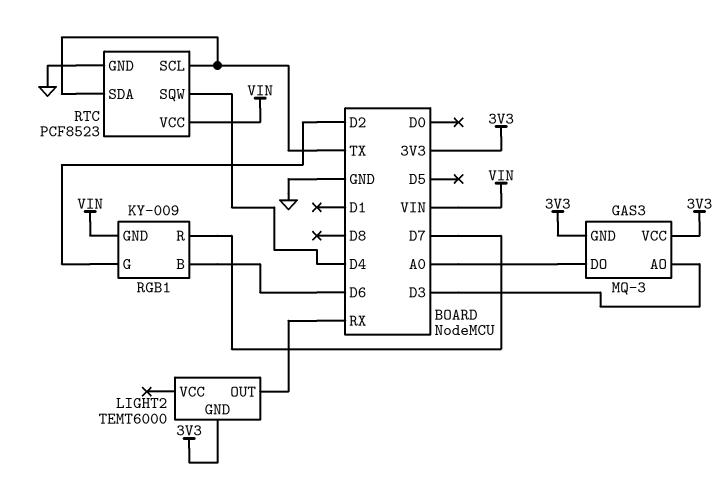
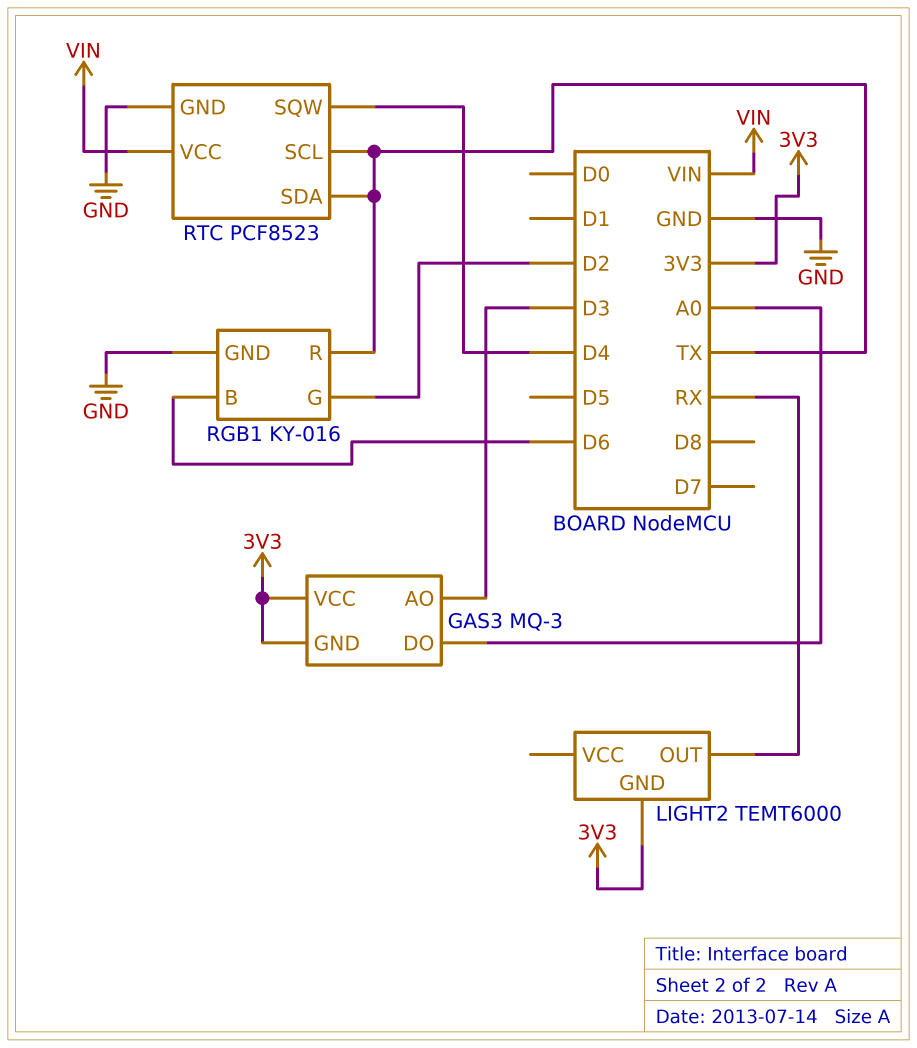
RGB1: KY-009 -> KY-016
RGB1 pin GND: VIN -> GND
RGB1 pin R: D7 -> TX

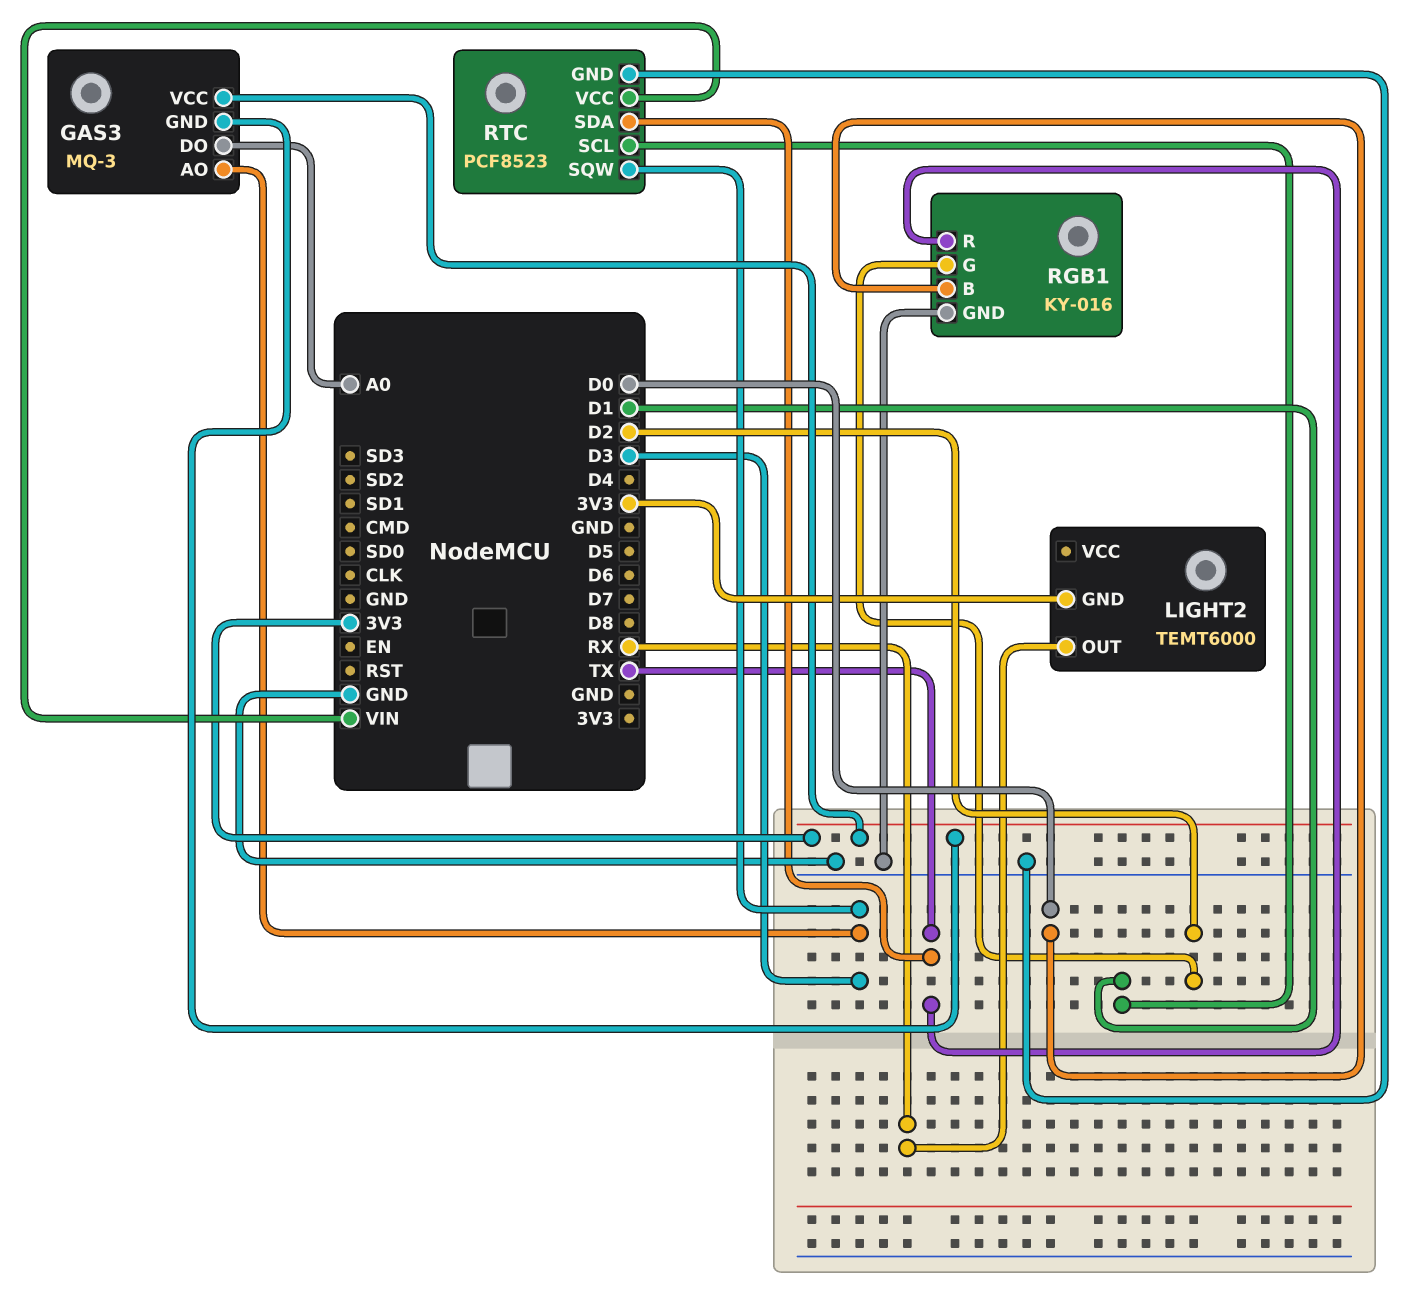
RGB1 pin B: D6 -> D0
RTC pin SCL: TX -> D1
RTC pin SQW: D4 -> D3

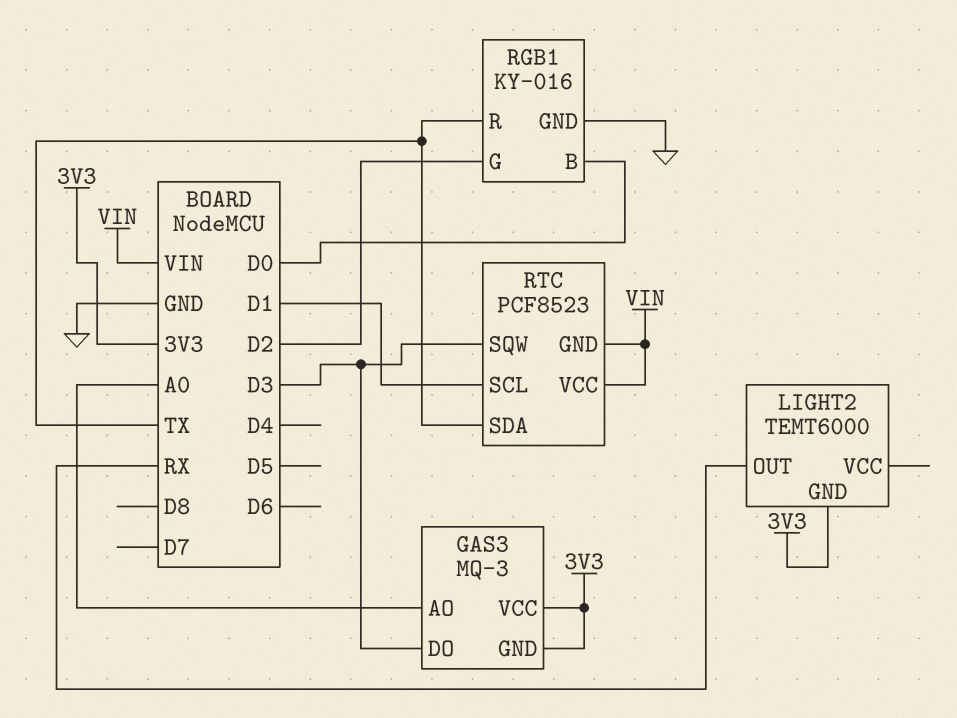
GAS3 pin AO: D3 -> A0
GAS3 pin DO: A0 -> D3
RTC pin GND: GND -> VIN

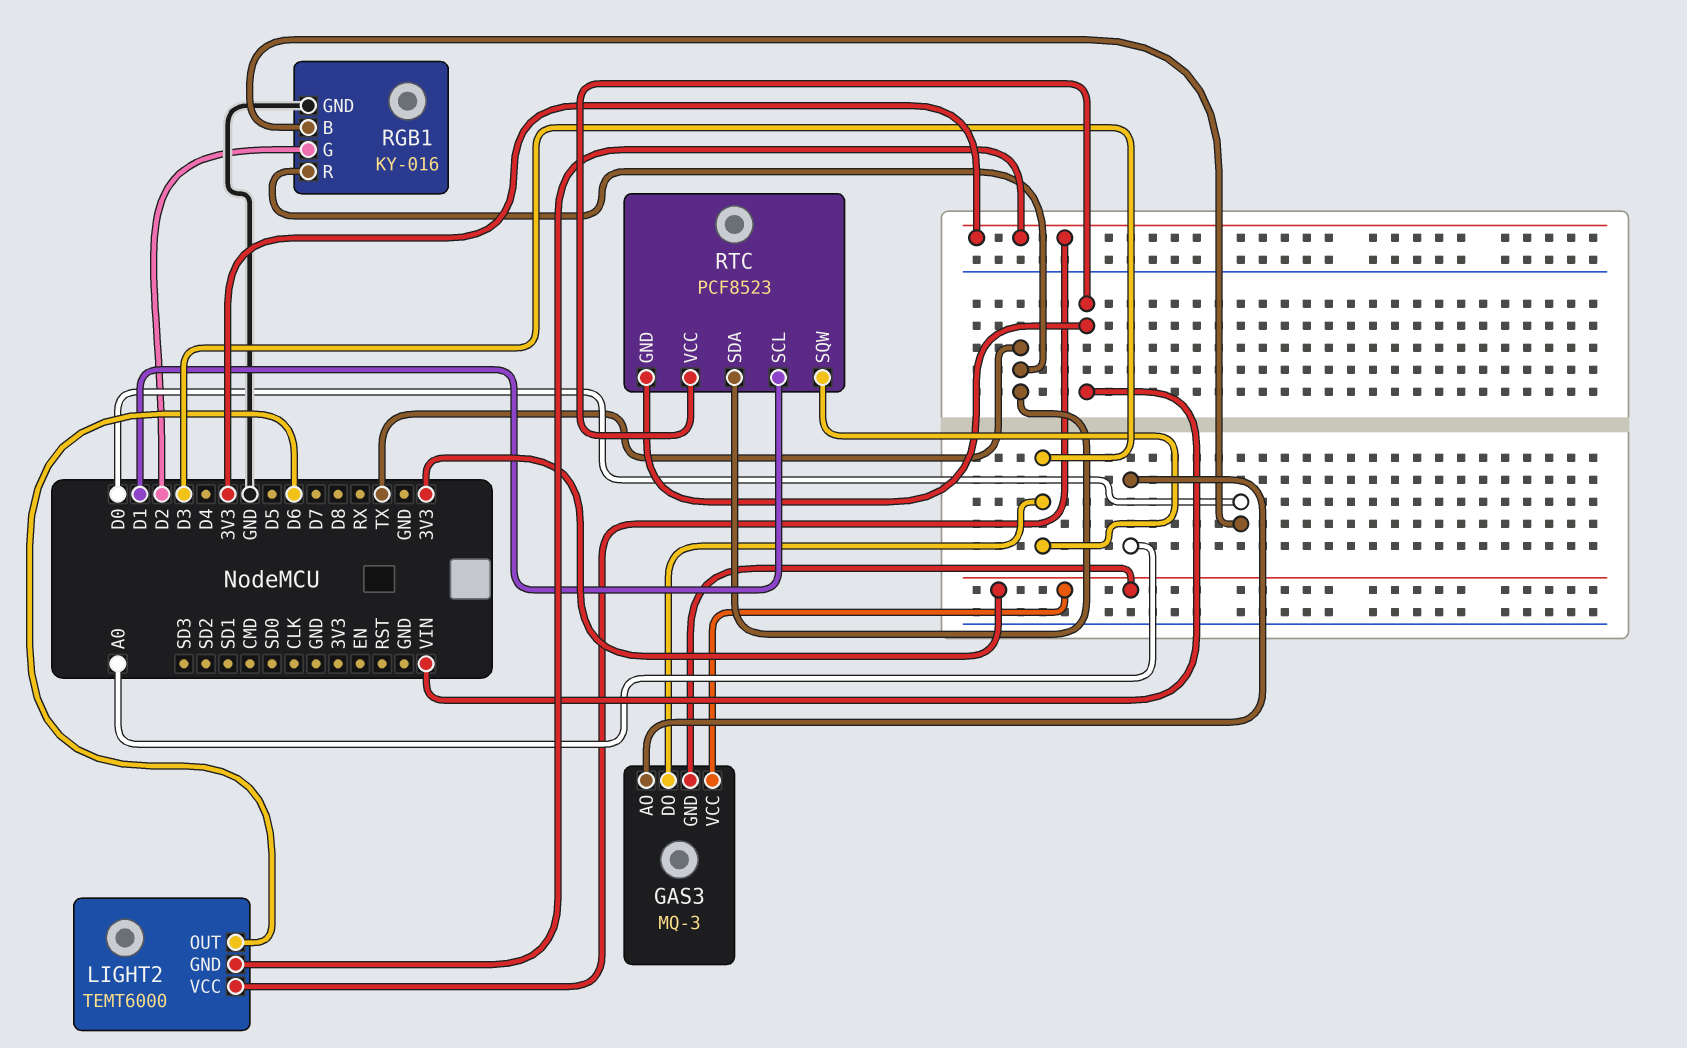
LIGHT2 pin OUT: RX -> D6
LIGHT2 pin VCC: none -> 3V3

